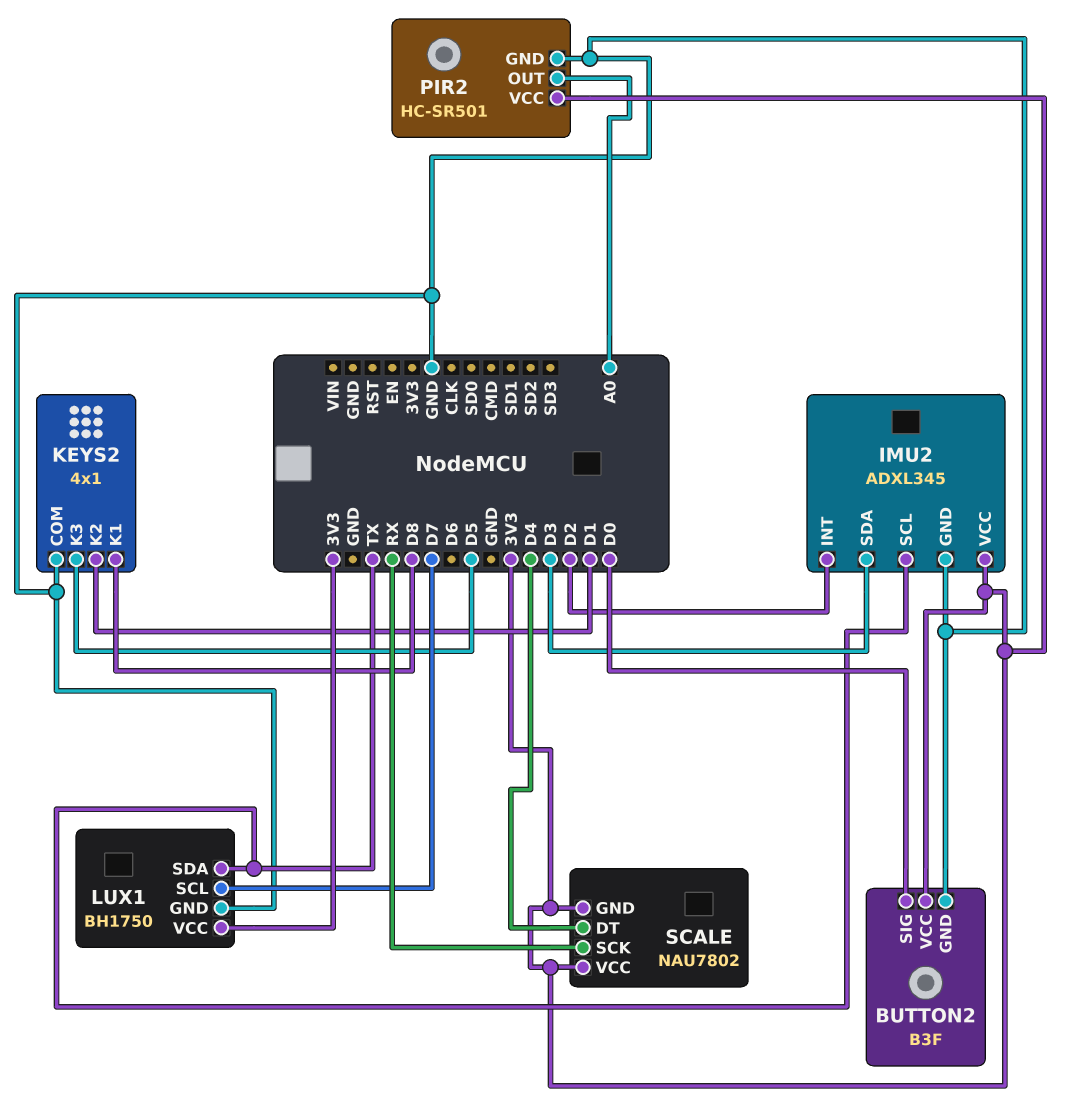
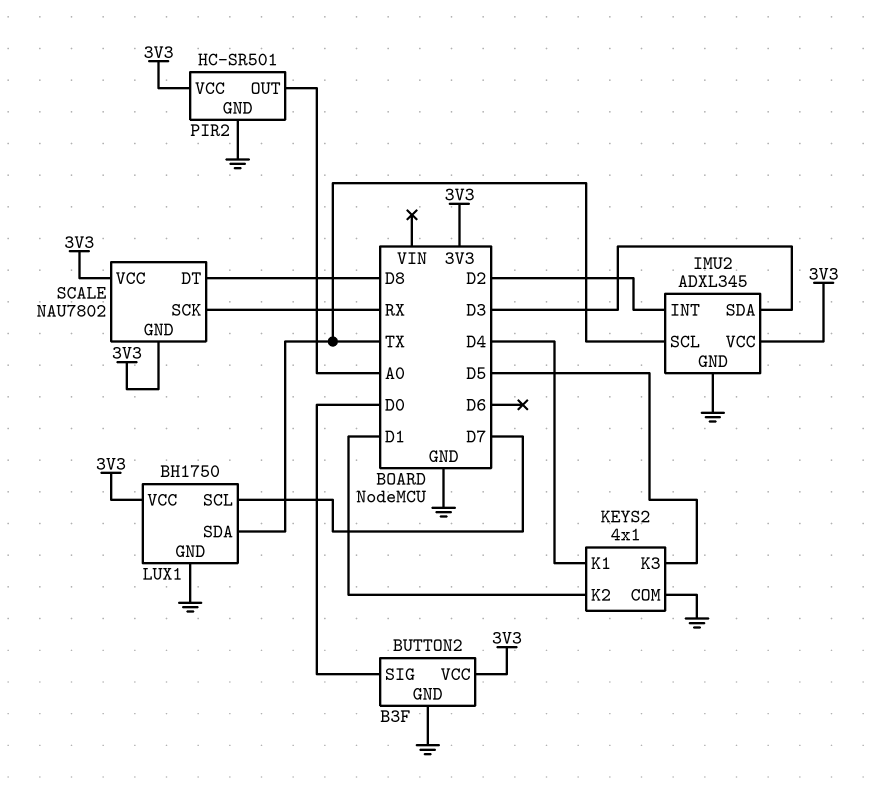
KEYS2 pin K1: D8 -> D4
SCALE pin DT: D4 -> D8

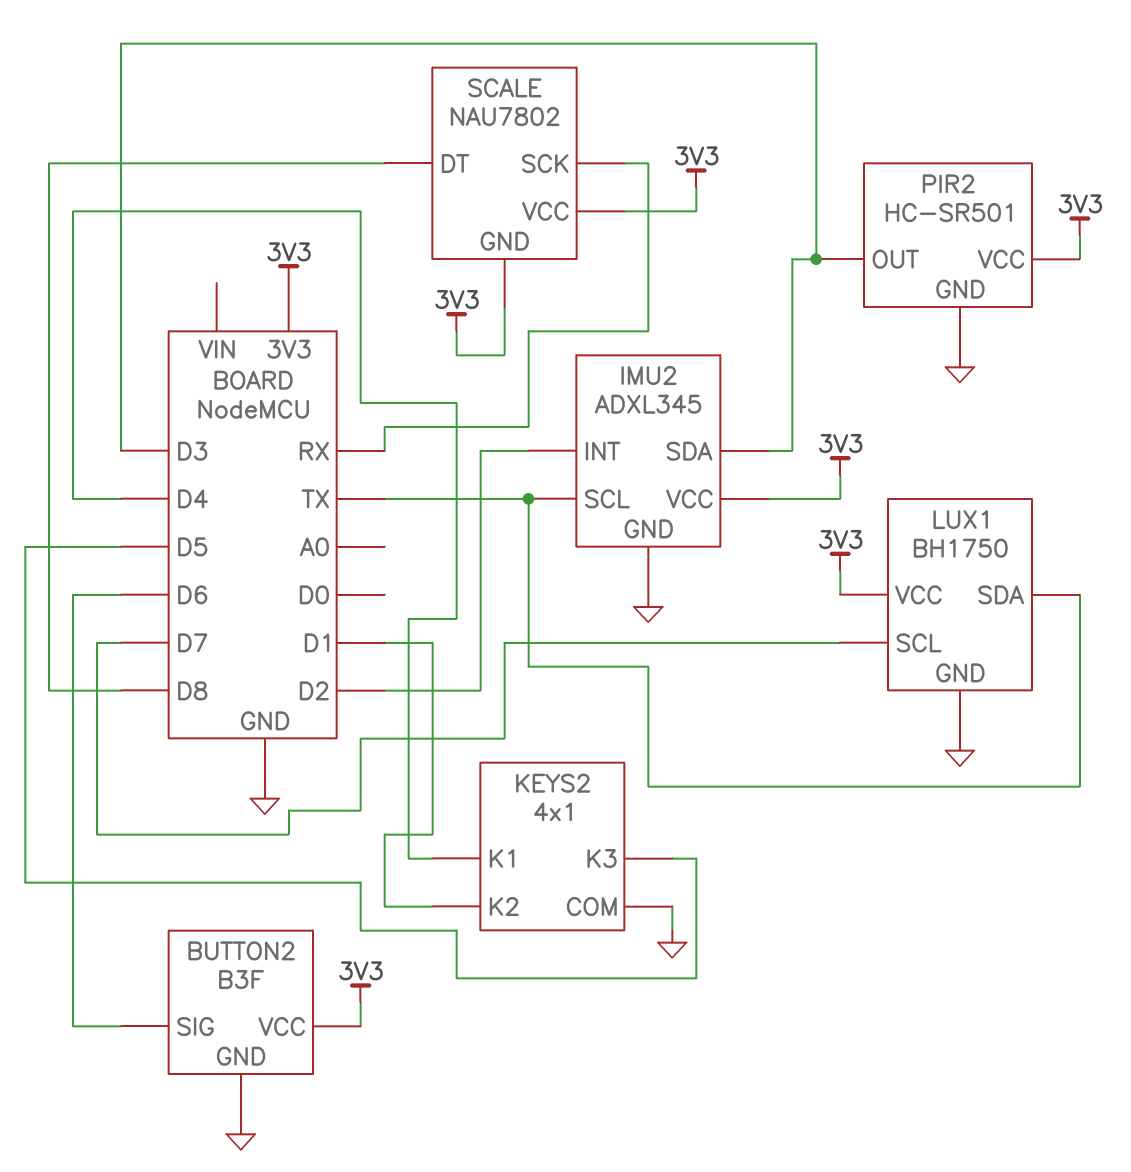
BUTTON2 pin SIG: D0 -> D6
PIR2 pin OUT: A0 -> D3

